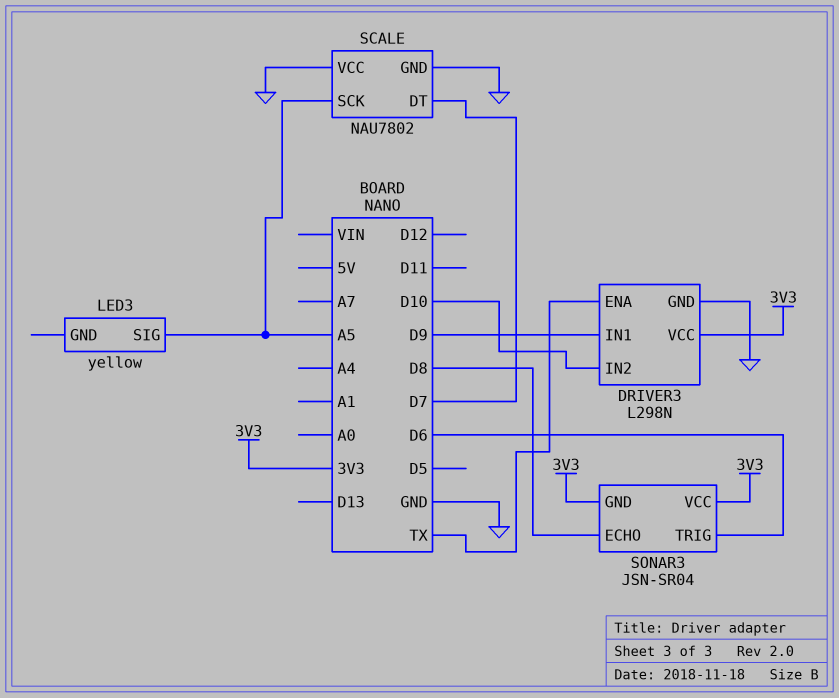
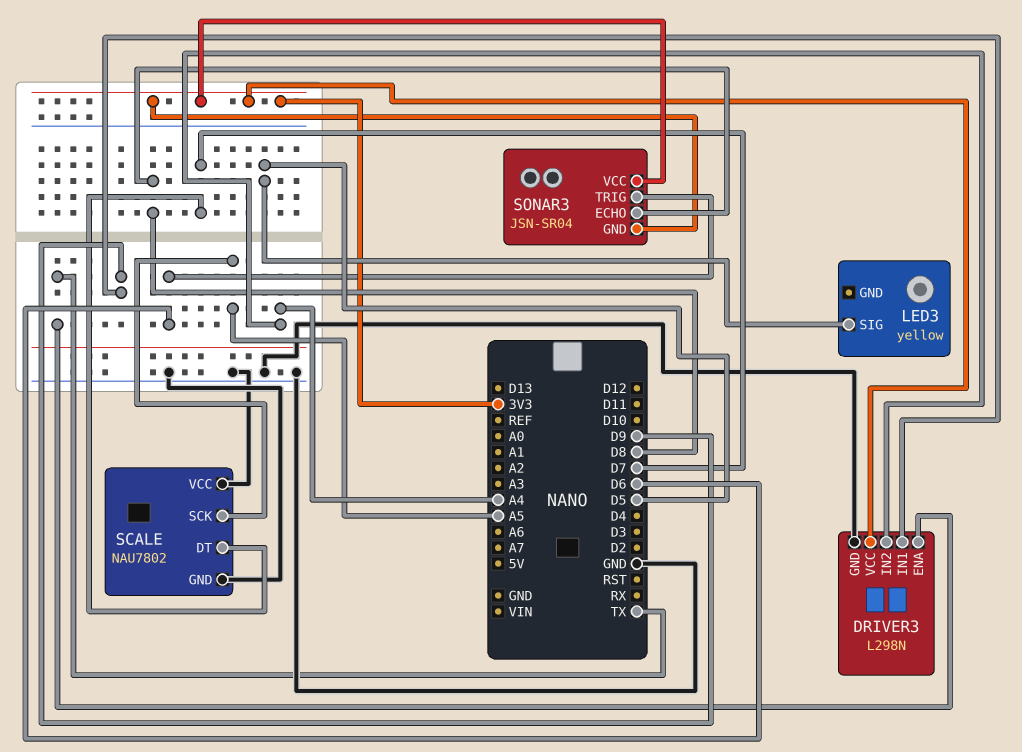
DRIVER3 pin IN2: D10 -> A4
LED3 pin SIG: A5 -> D5

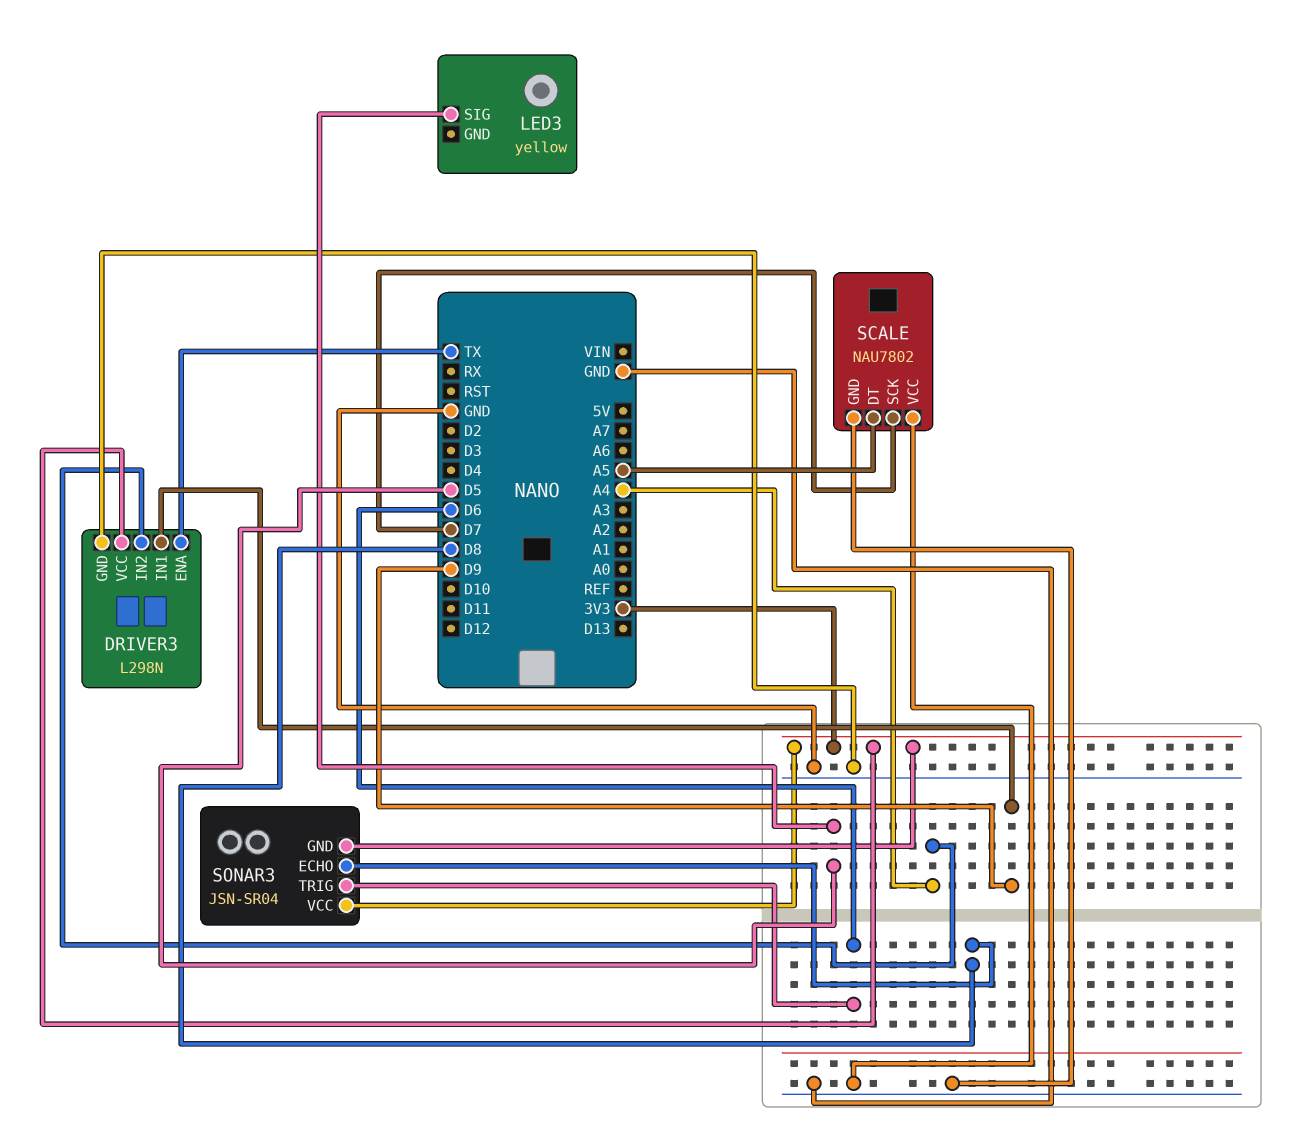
SCALE pin DT: D7 -> A5
SCALE pin SCK: A5 -> D7

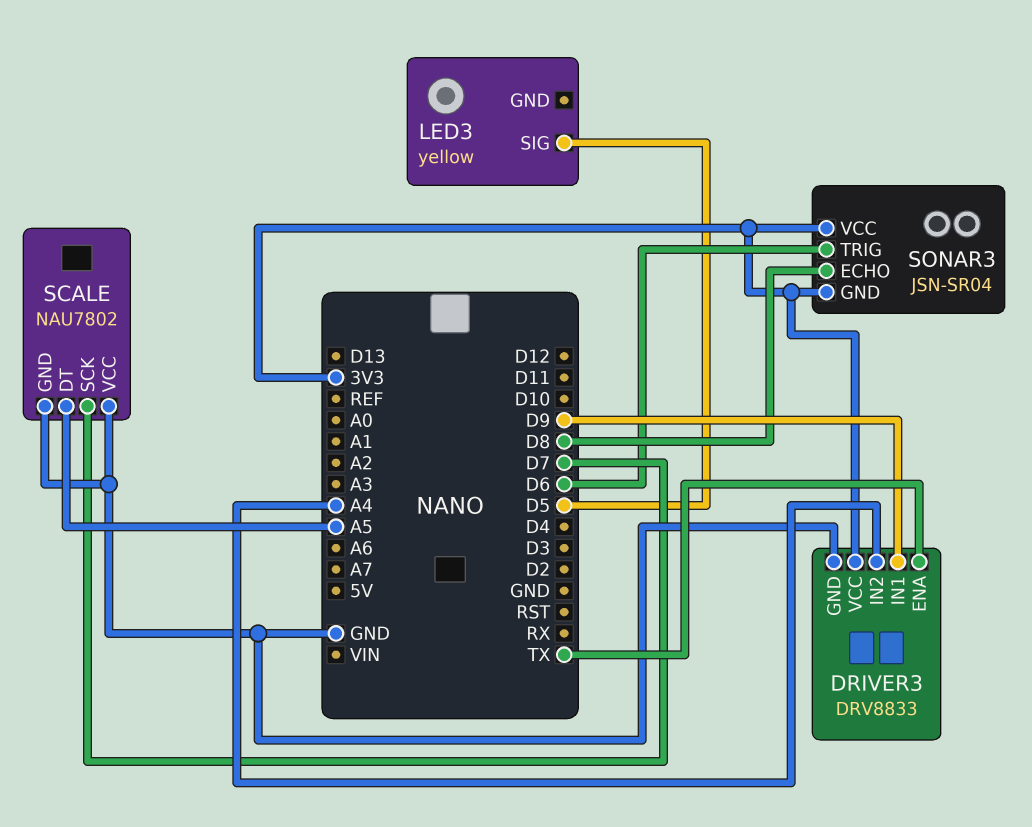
DRIVER3: L298N -> DRV8833

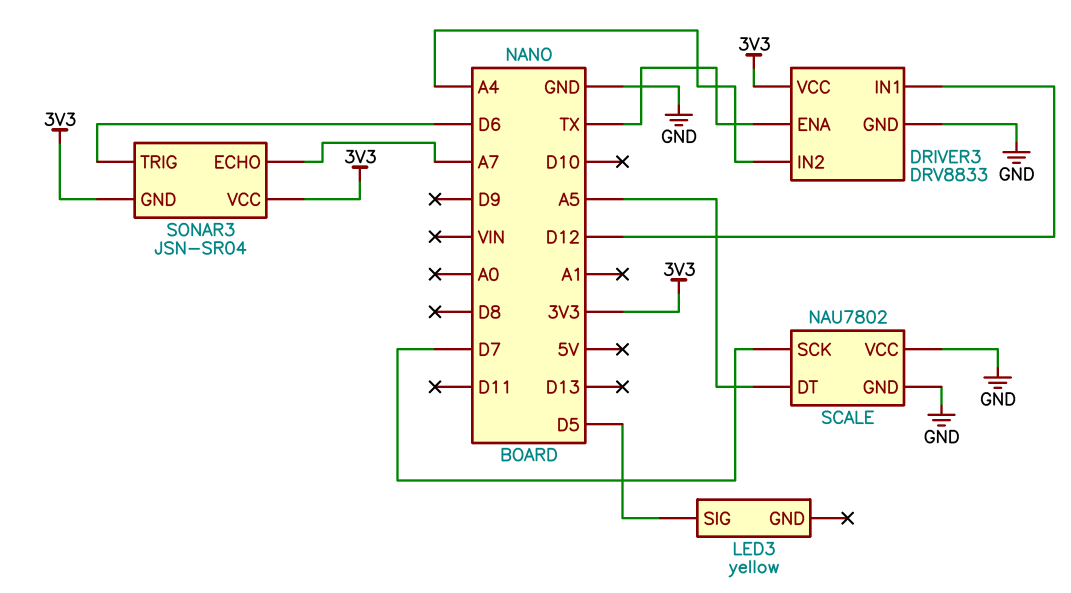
DRIVER3 pin IN1: D9 -> D12
SONAR3 pin ECHO: D8 -> A7

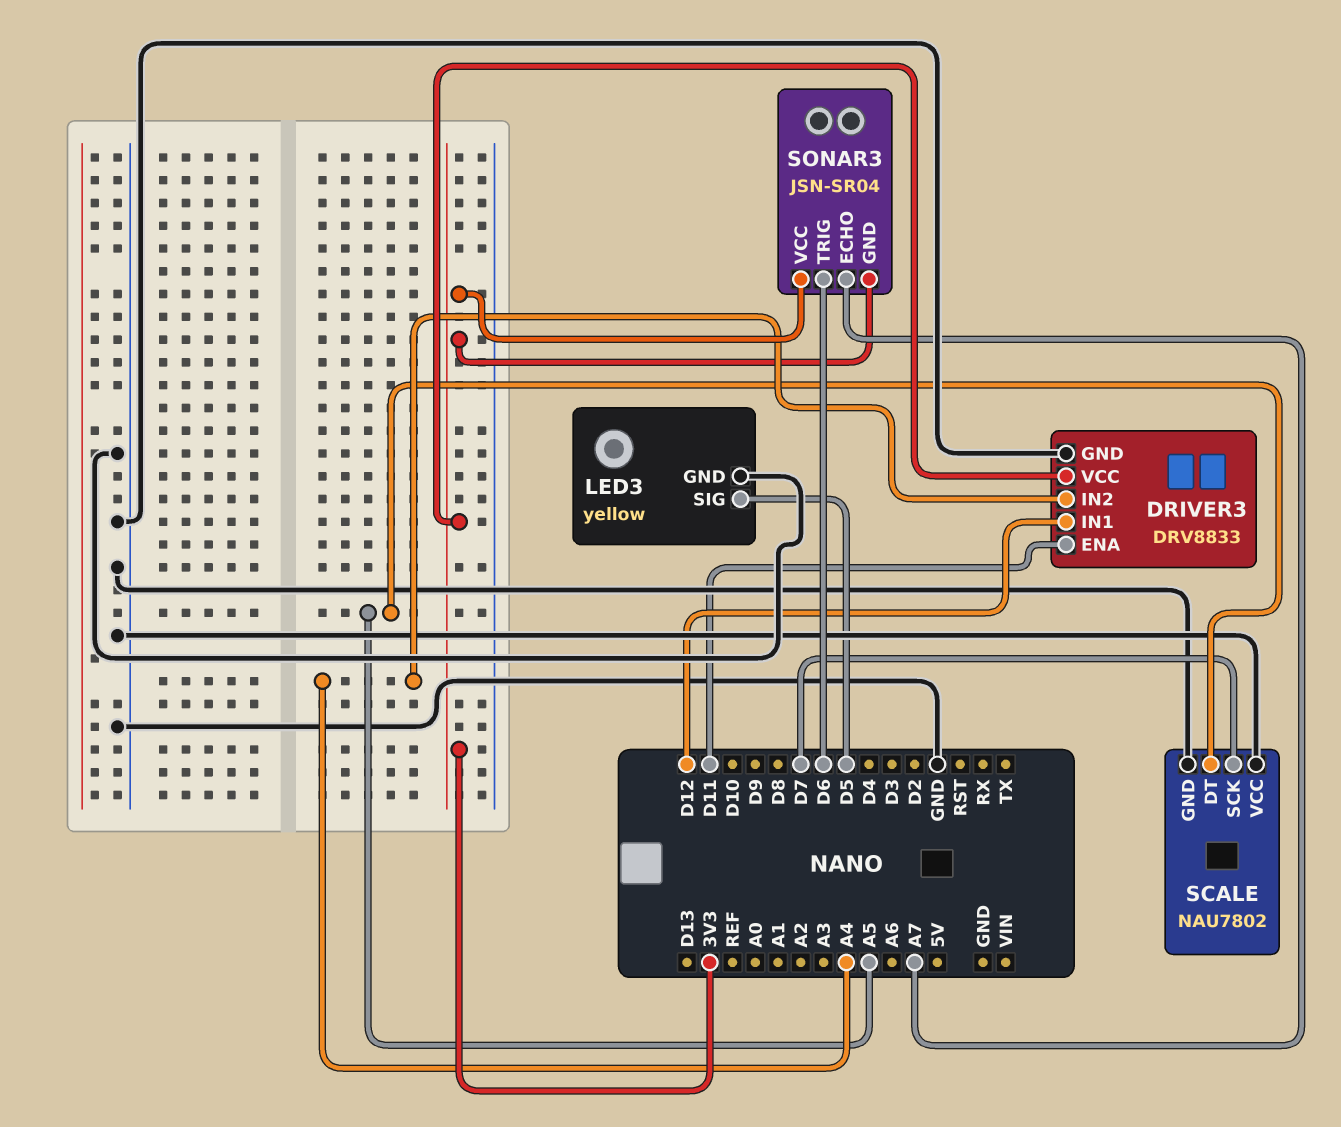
DRIVER3 pin ENA: TX -> D11
LED3 pin GND: none -> GND

